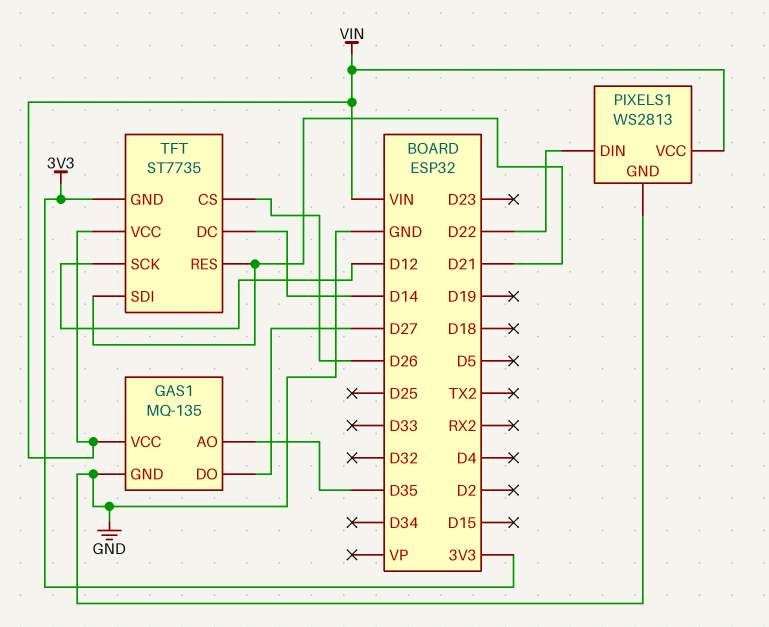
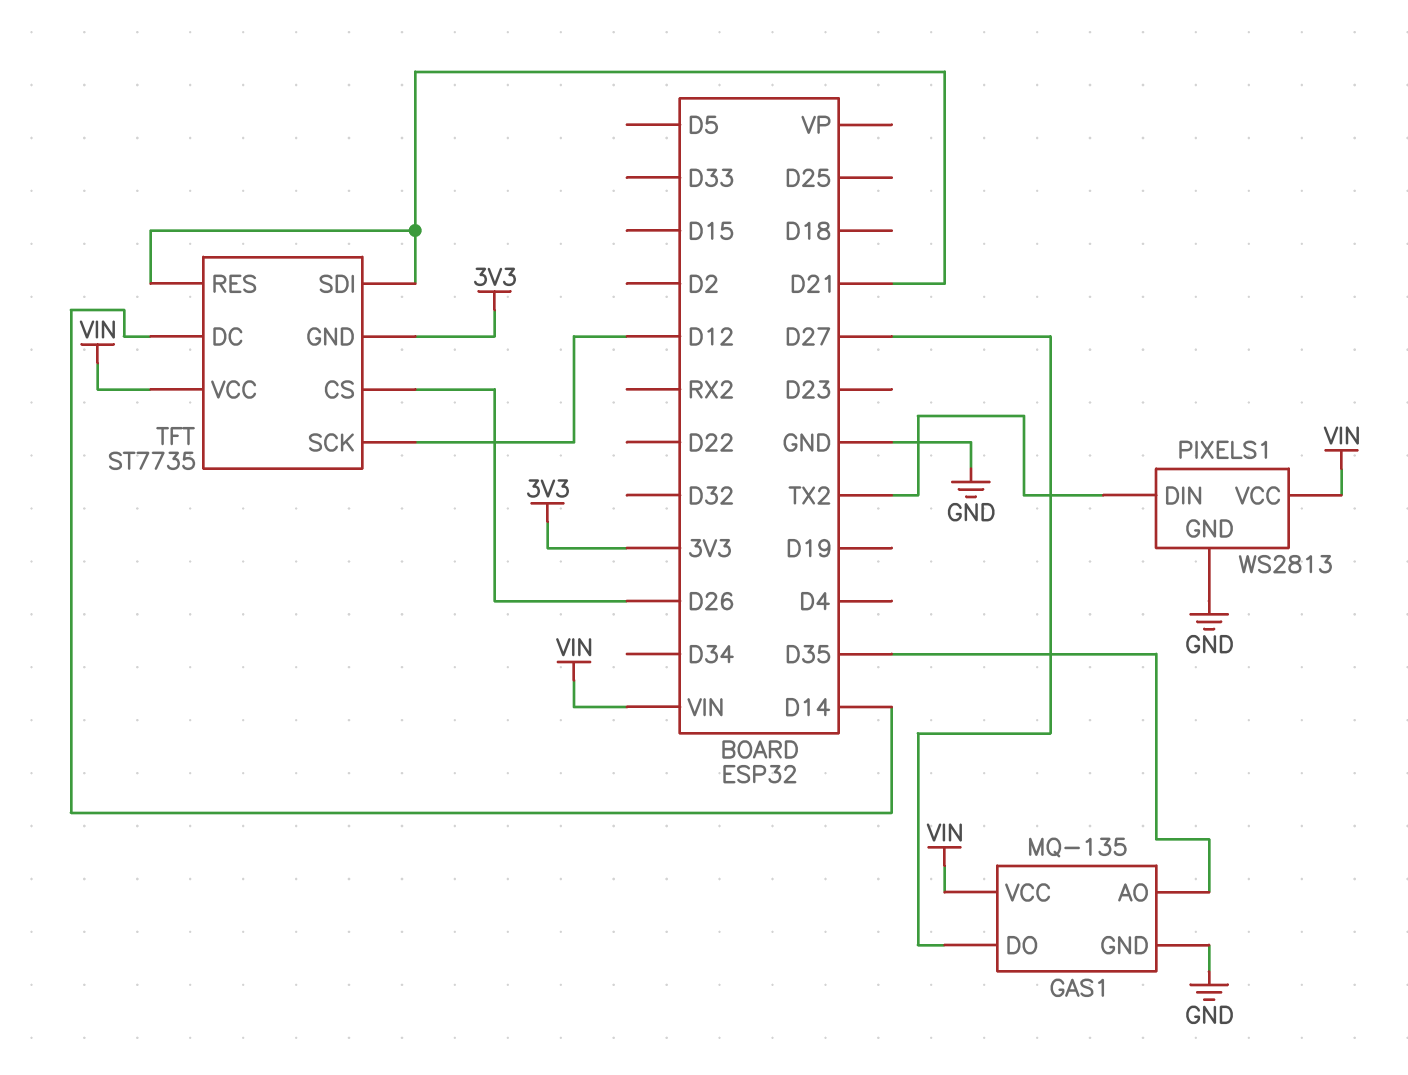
PIXELS1 pin DIN: D22 -> TX2

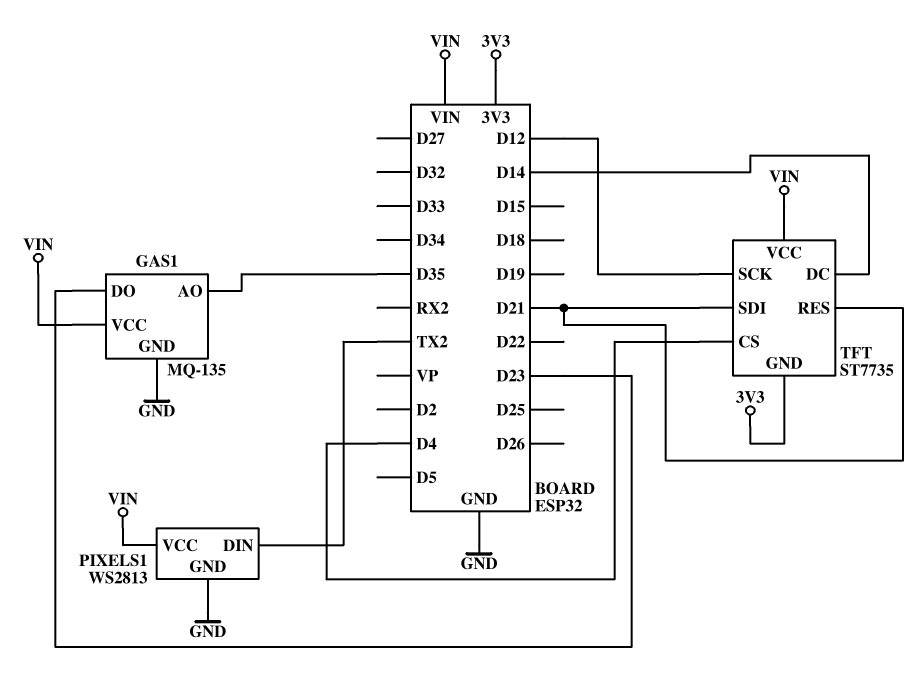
GAS1 pin DO: D27 -> D23
TFT pin CS: D26 -> D4

